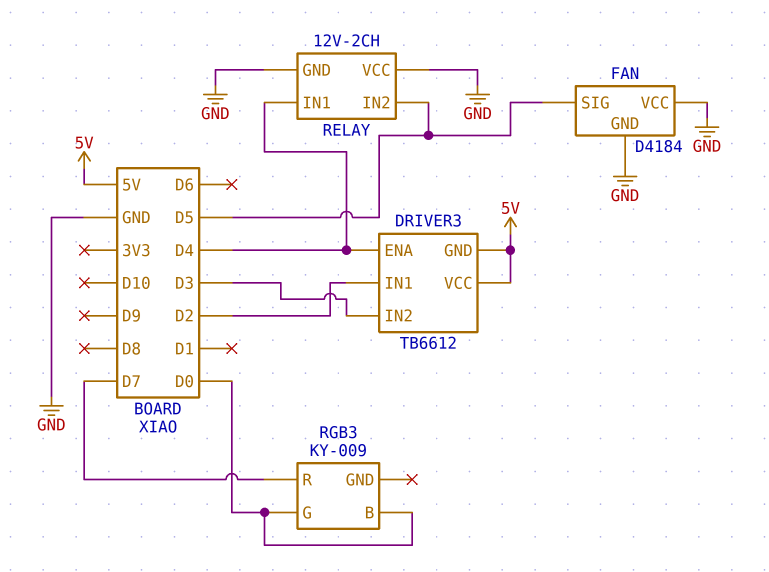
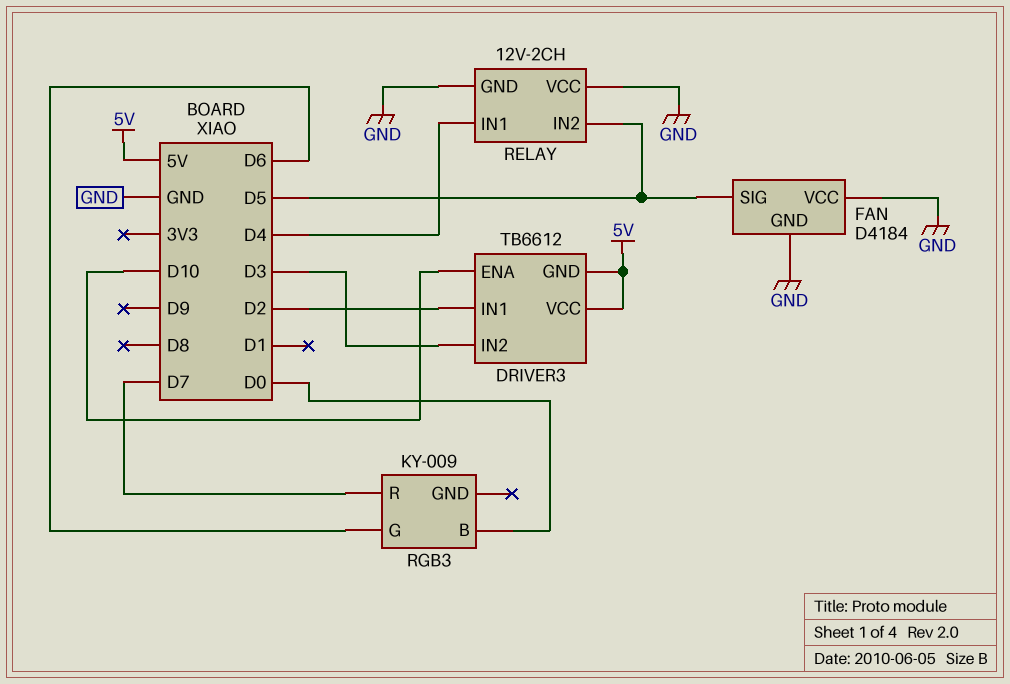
DRIVER3 pin ENA: D4 -> D10
RGB3 pin G: D0 -> D6

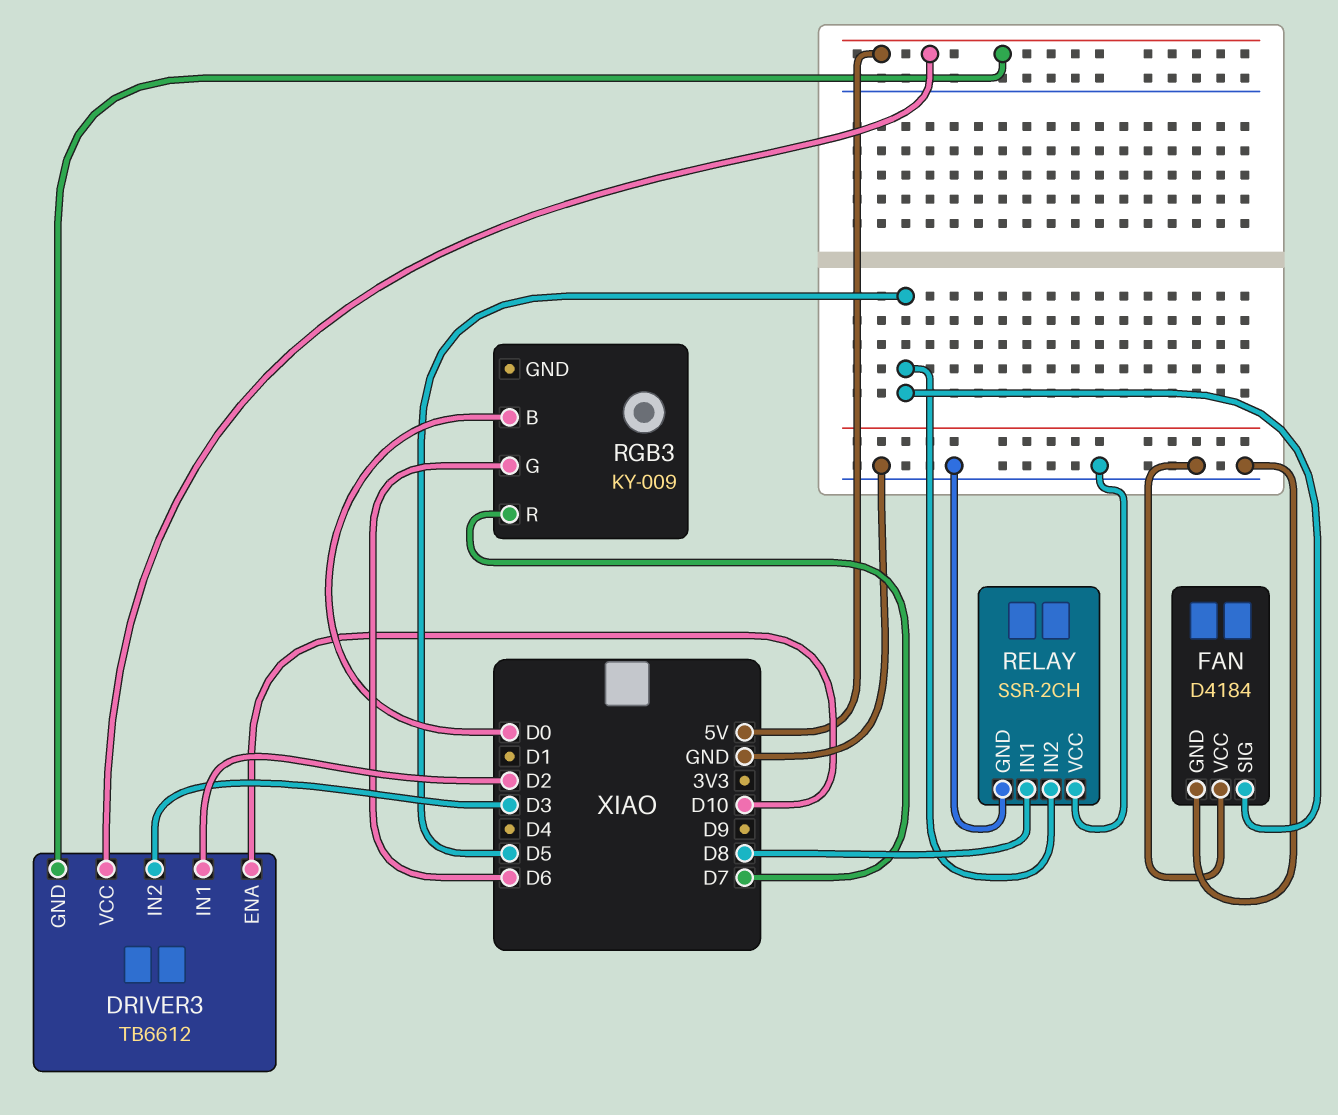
RELAY: 12V-2CH -> SSR-2CH
RELAY pin IN1: D4 -> D8

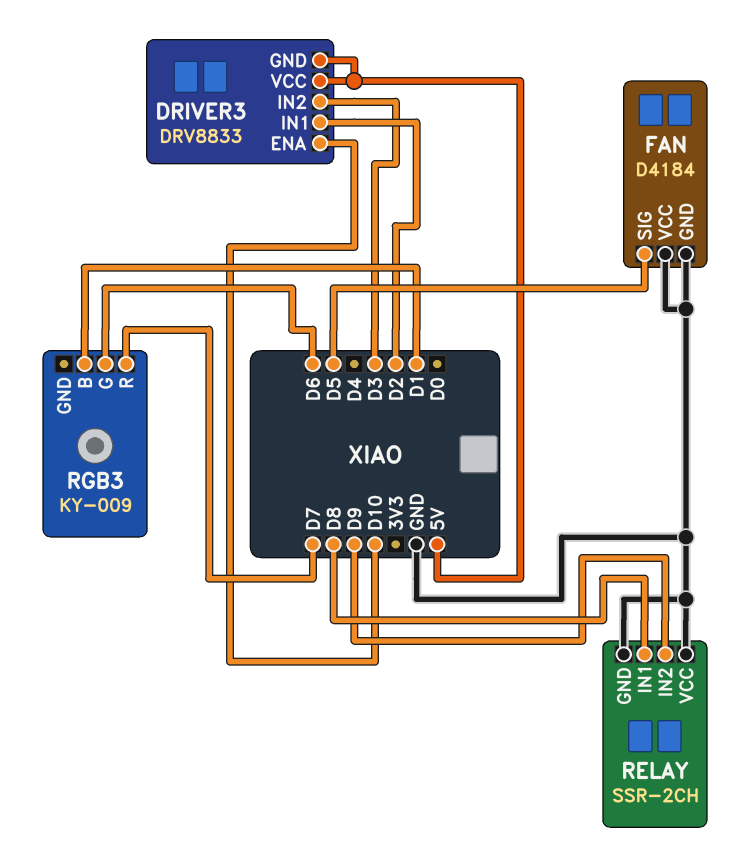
DRIVER3: TB6612 -> DRV8833
RELAY pin IN2: D5 -> D9
RGB3 pin B: D0 -> D1

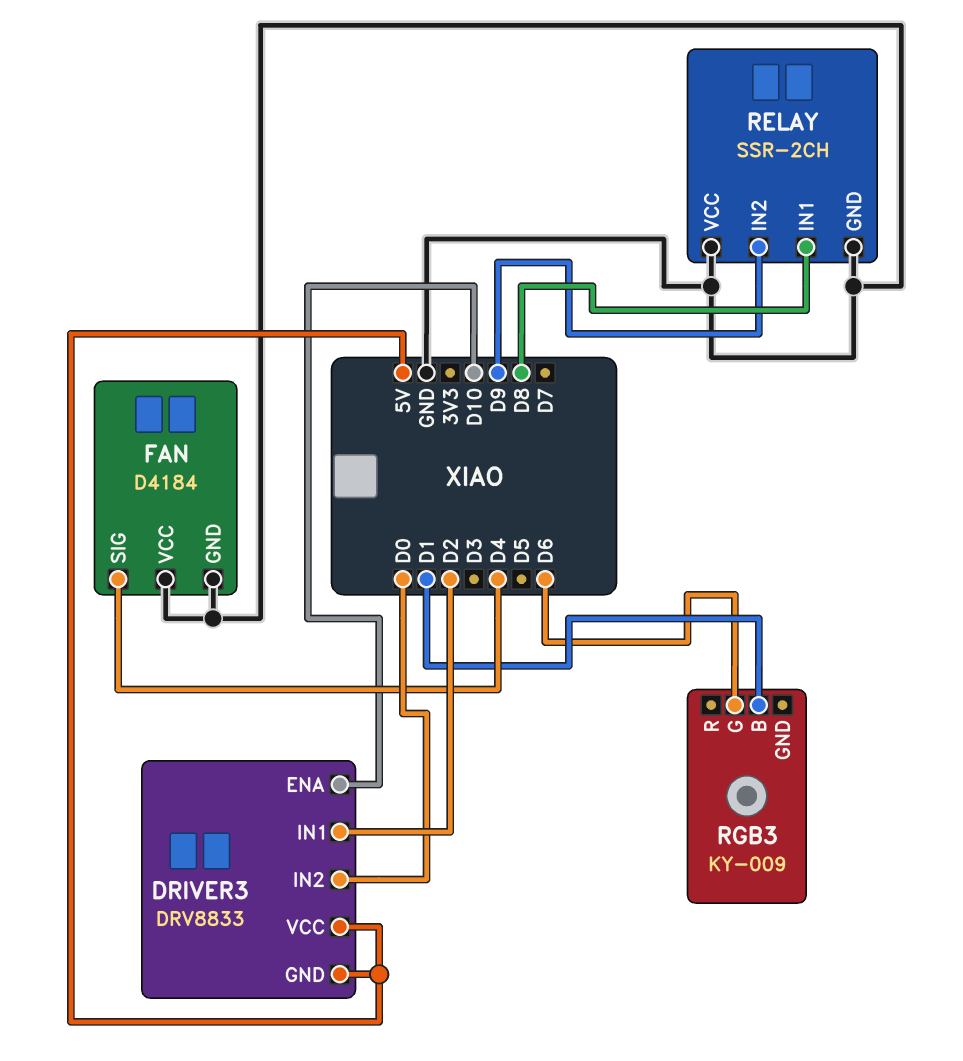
DRIVER3 pin IN2: D3 -> D0
FAN pin SIG: D5 -> D4
RGB3 pin R: D7 -> none

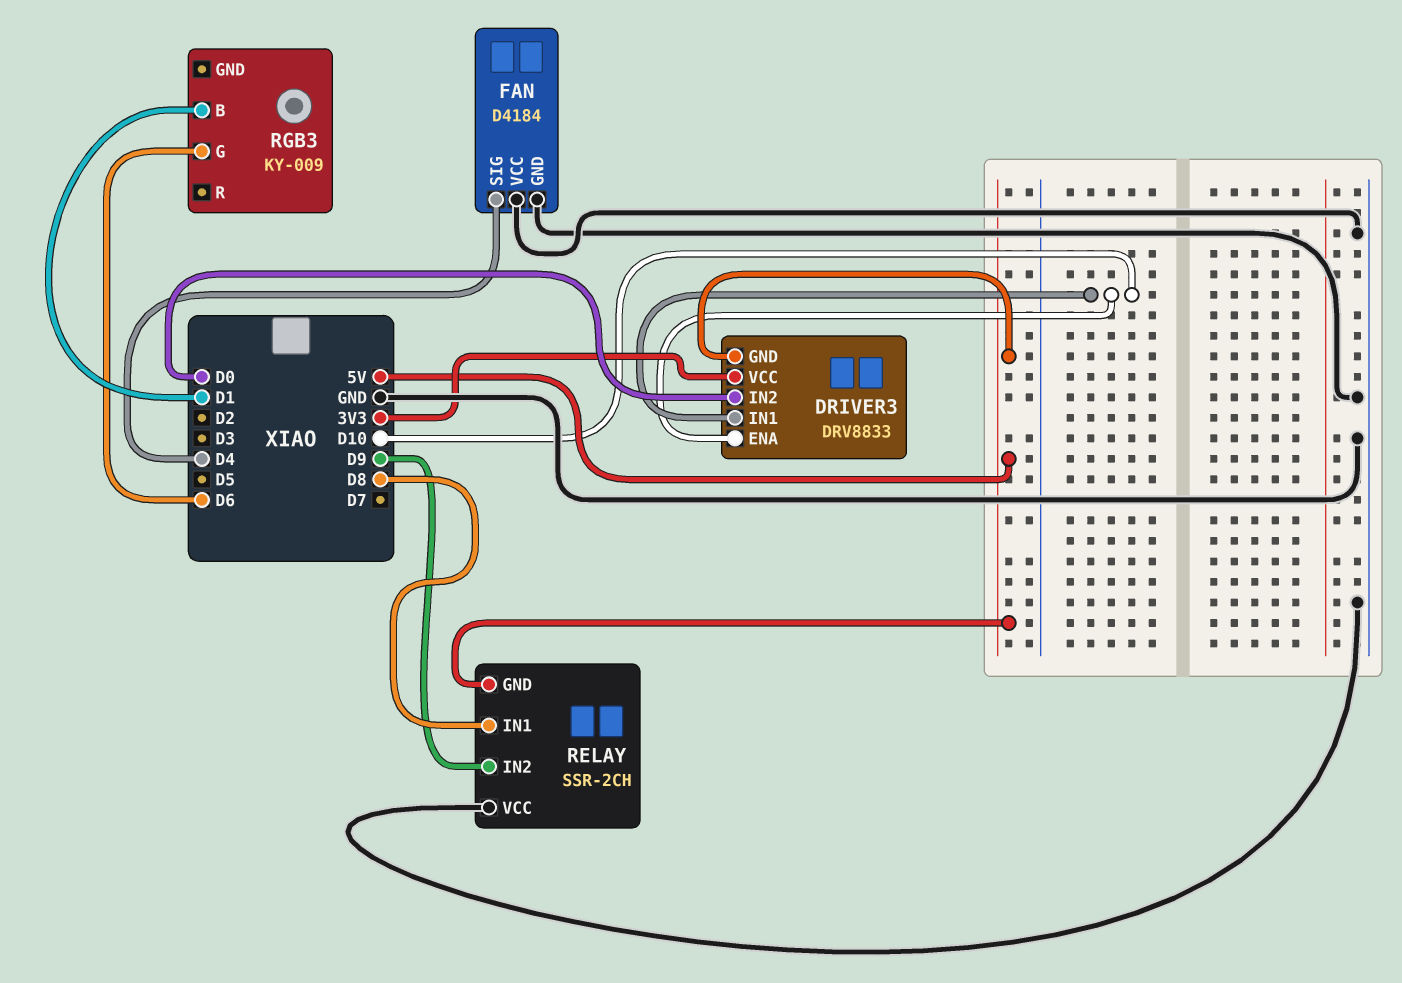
DRIVER3 pin IN1: D2 -> D10
DRIVER3 pin VCC: 5V -> 3V3
RELAY pin GND: GND -> 5V

